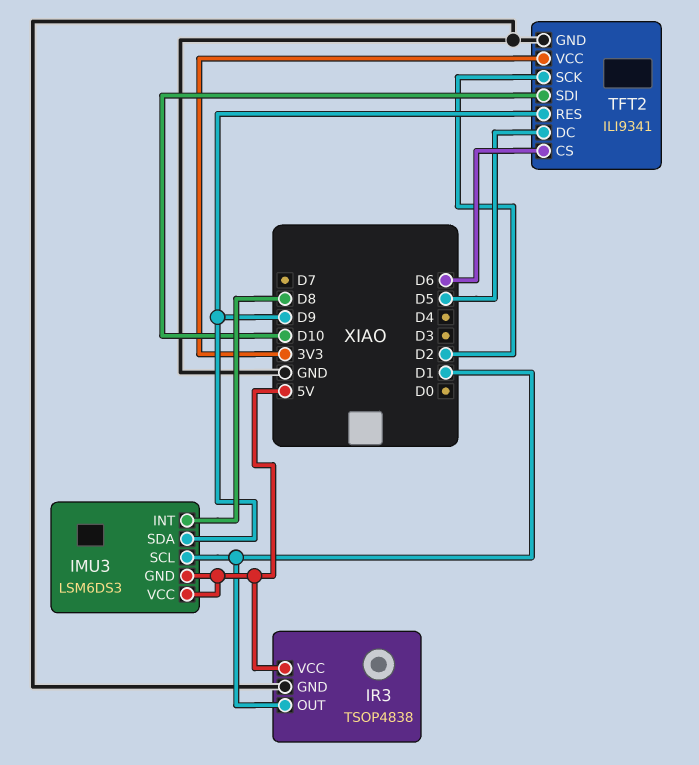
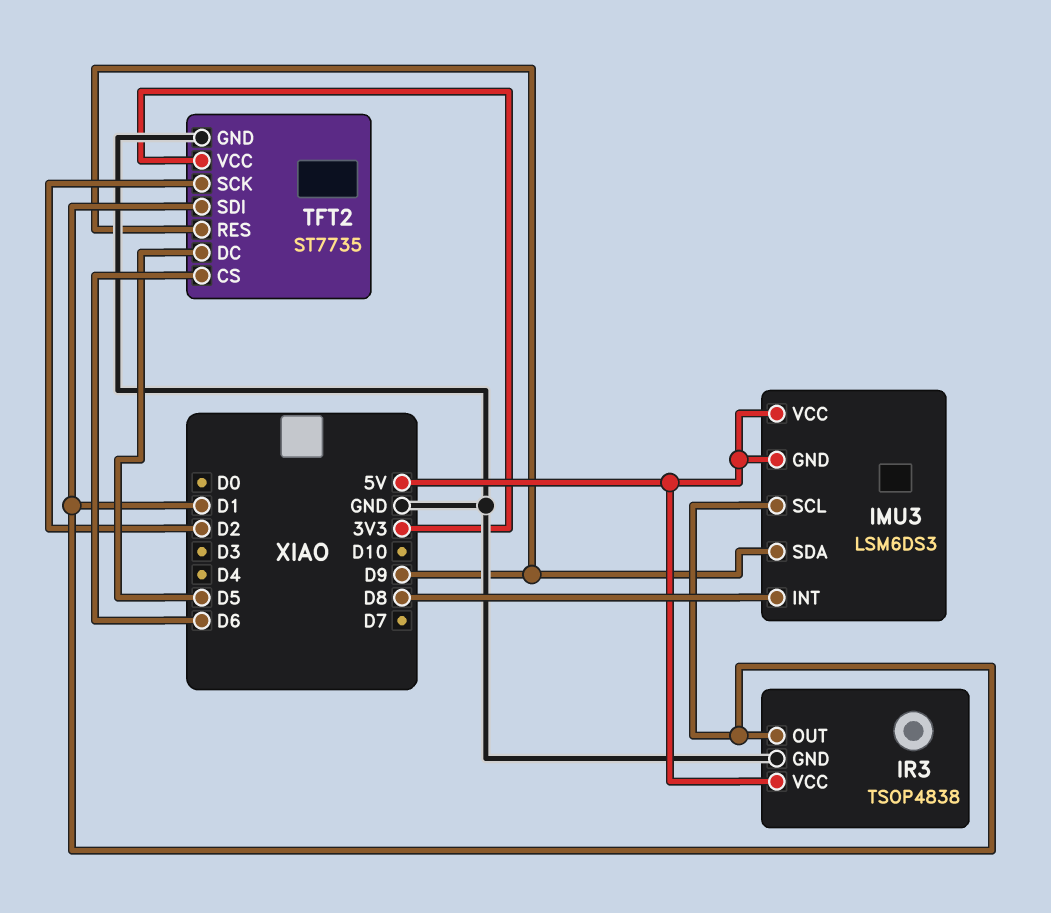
TFT2: ILI9341 -> ST7735
TFT2 pin SDI: D10 -> D1

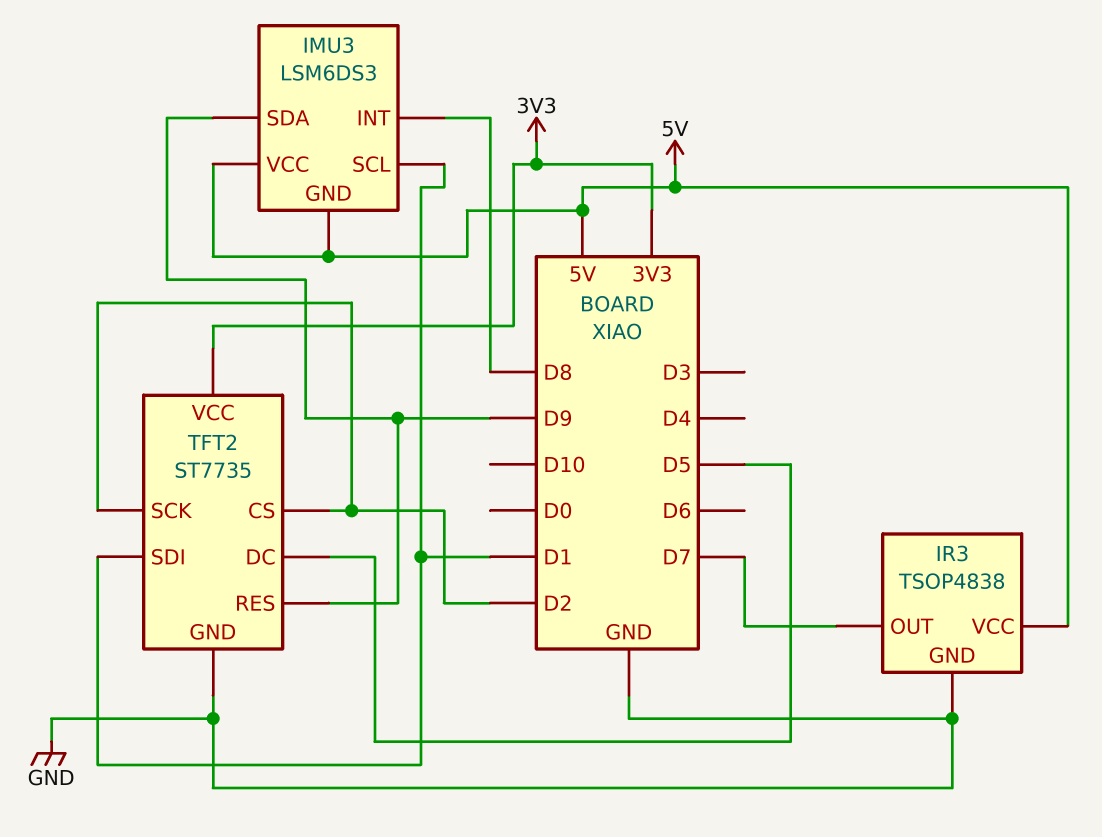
IR3 pin OUT: D1 -> D7
TFT2 pin CS: D6 -> D2

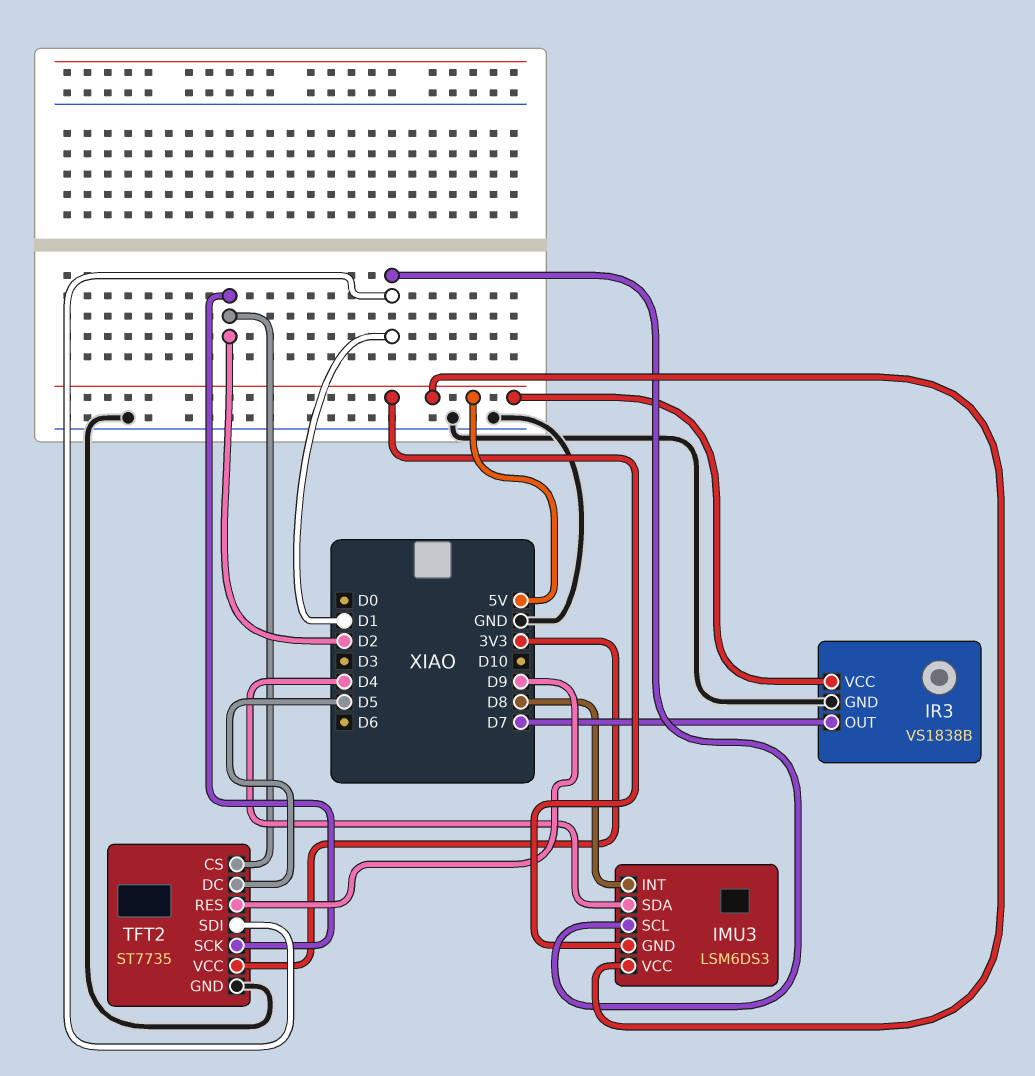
IMU3 pin SDA: D9 -> D4
IR3: TSOP4838 -> VS1838B

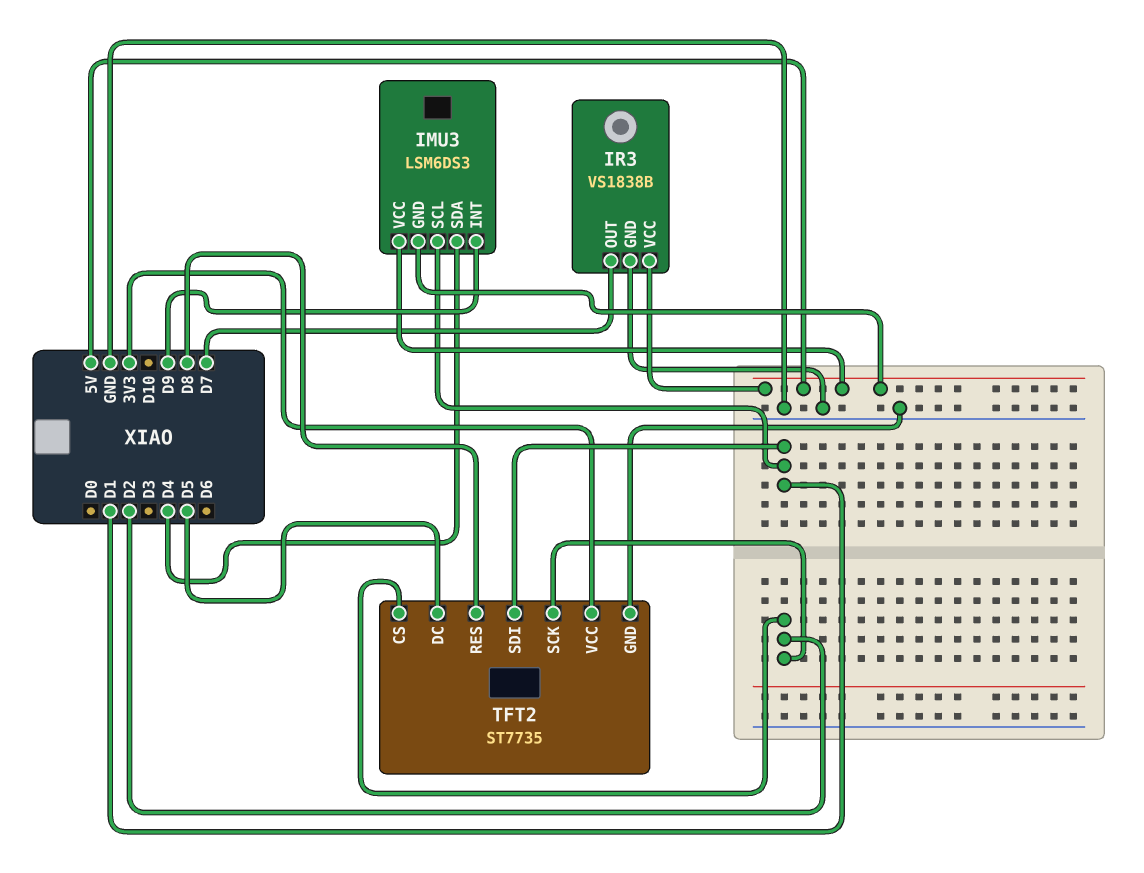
IMU3 pin INT: D8 -> D9
TFT2 pin RES: D9 -> D8

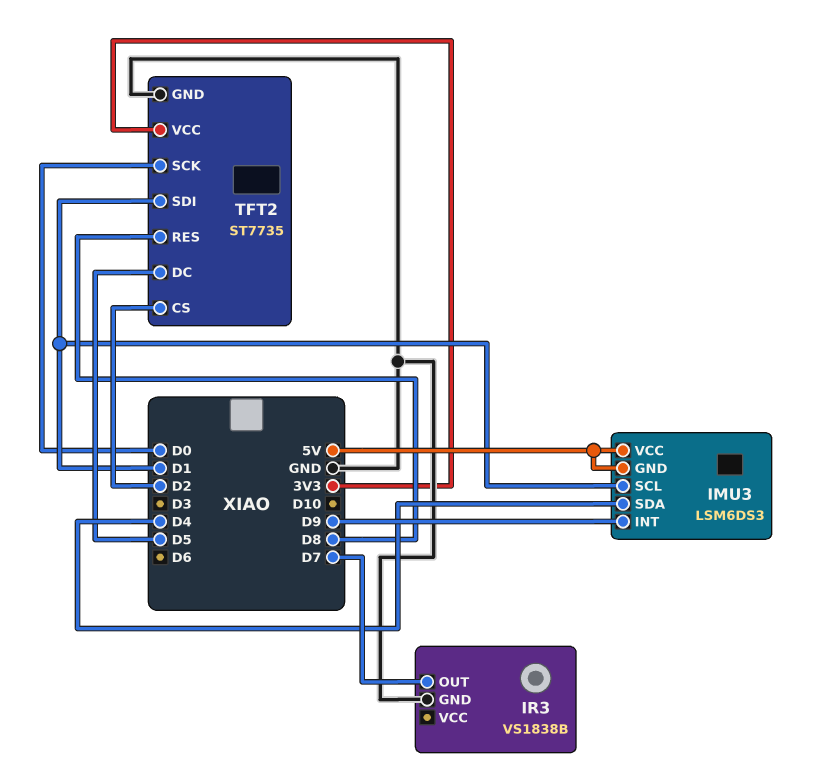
IR3 pin VCC: 5V -> none
TFT2 pin SCK: D2 -> D0

